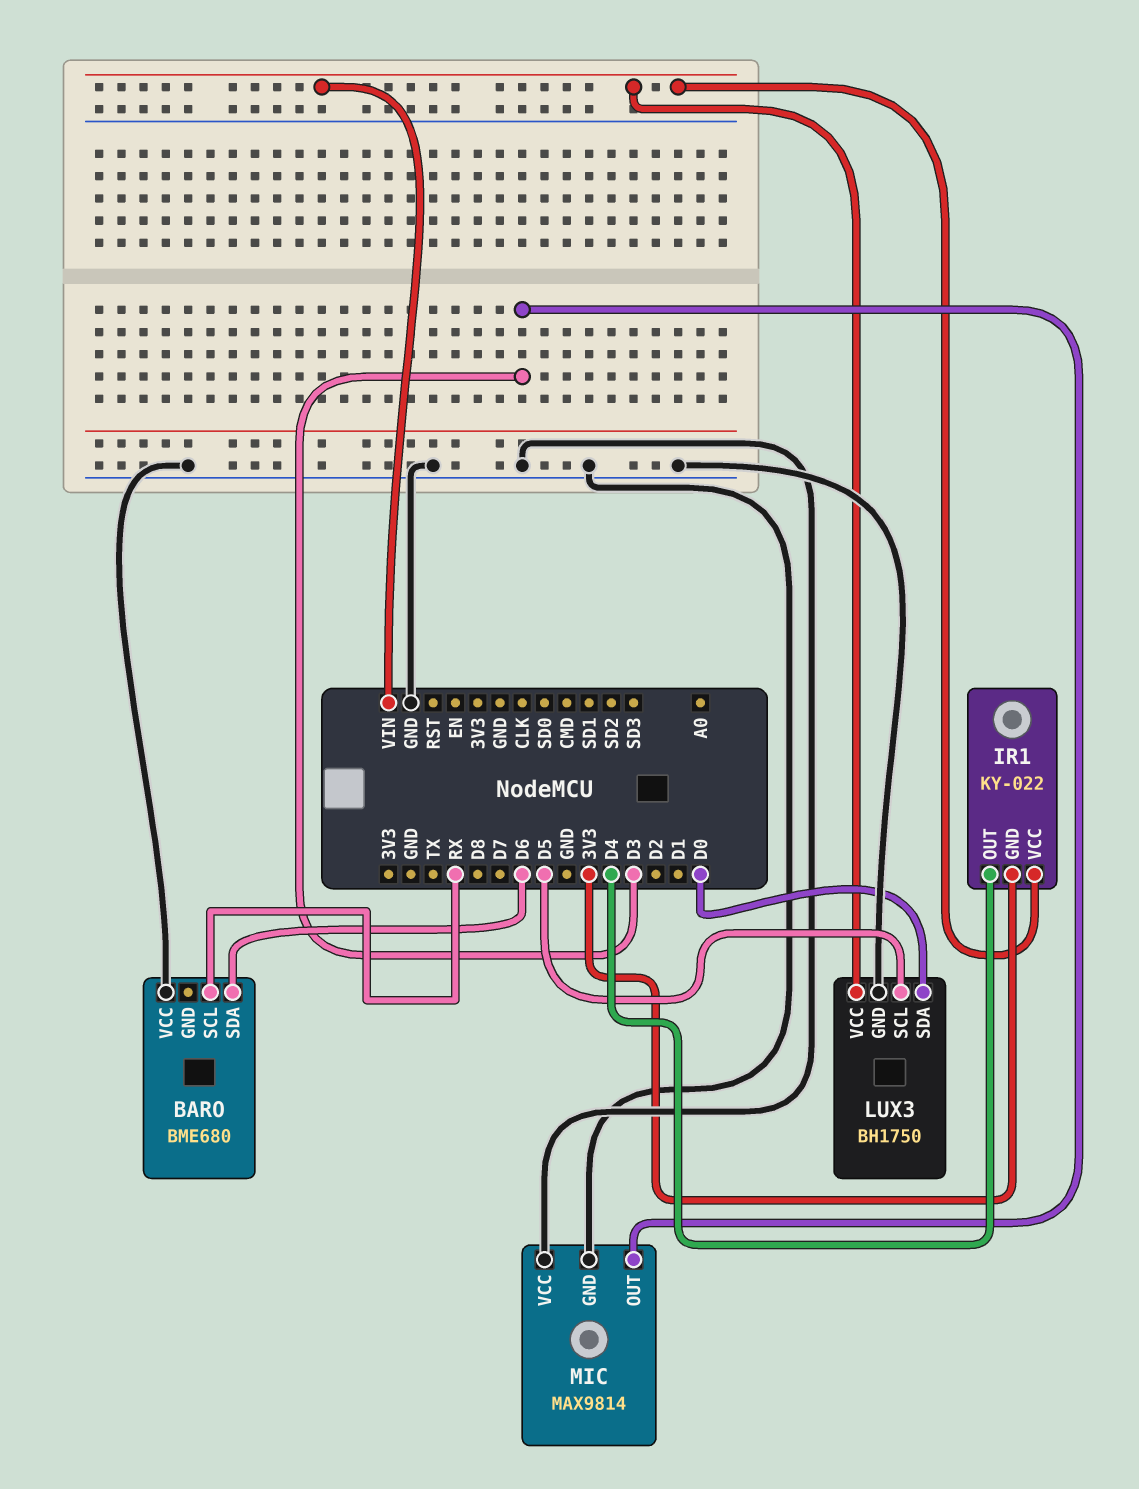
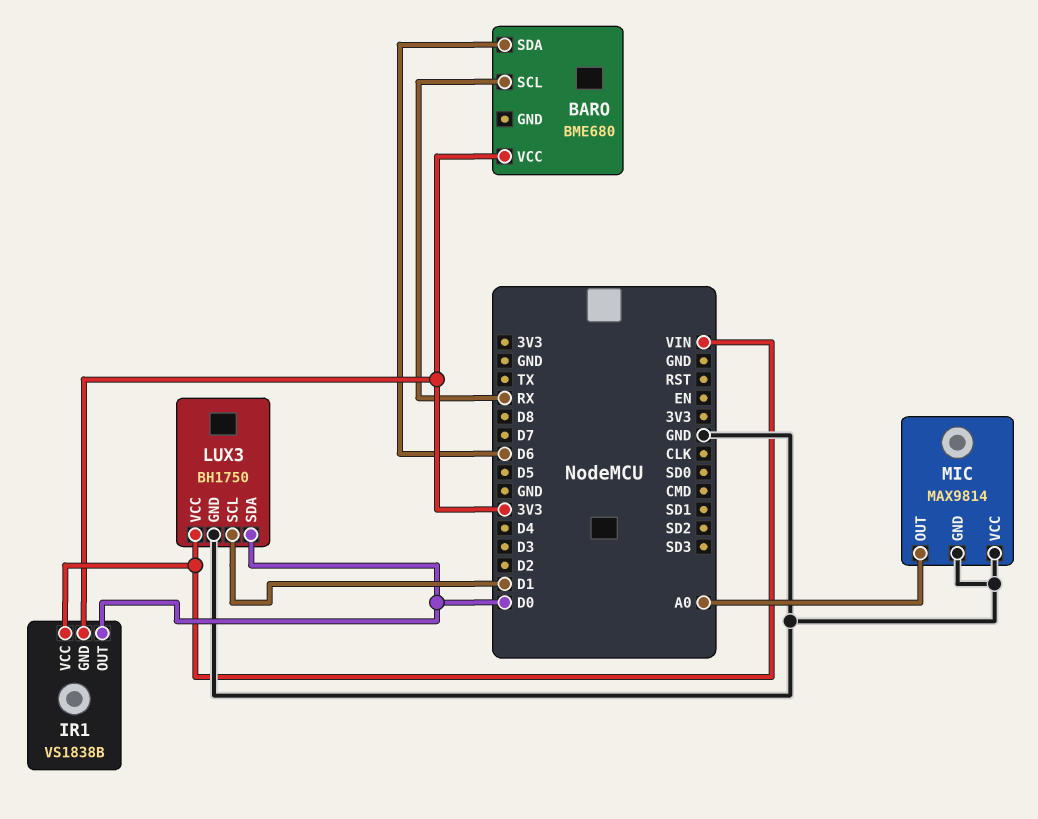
BARO pin VCC: GND -> 3V3
IR1: KY-022 -> VS1838B
IR1 pin OUT: D4 -> D0
LUX3 pin SCL: D5 -> D1
MIC pin OUT: D3 -> A0

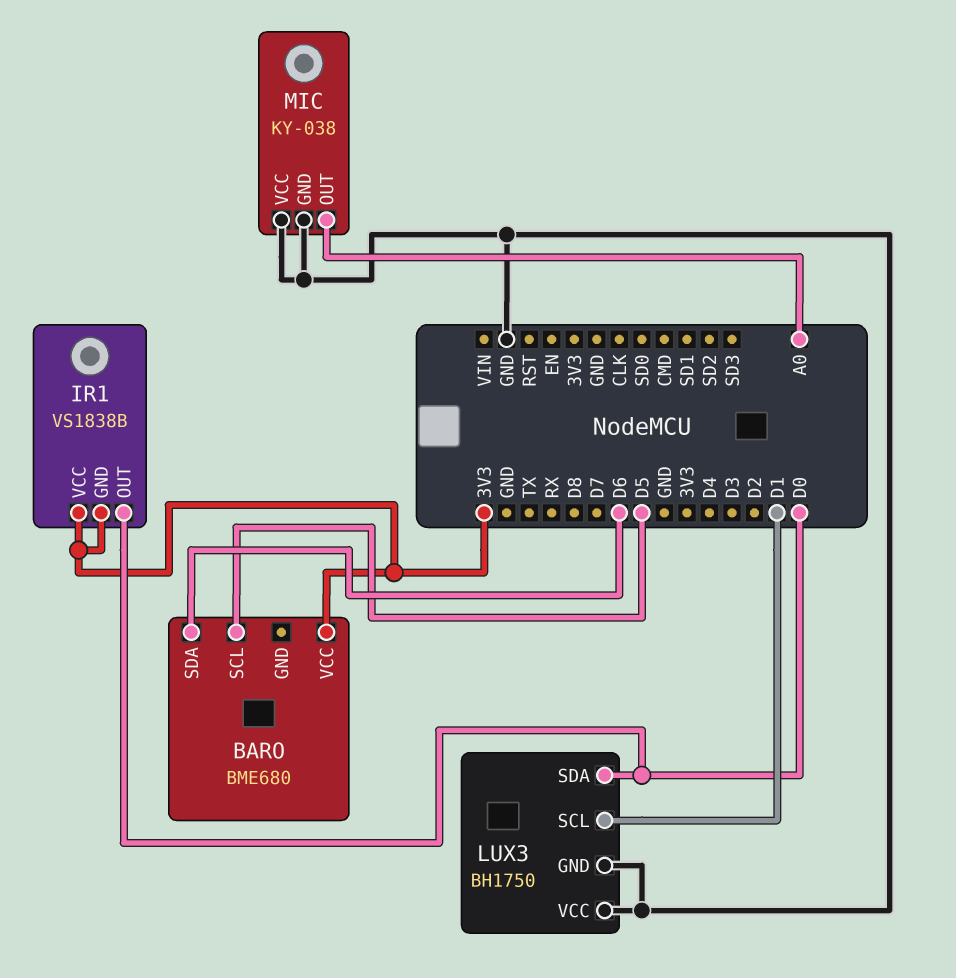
BARO pin SCL: RX -> D5
IR1 pin VCC: VIN -> 3V3
LUX3 pin VCC: VIN -> GND
MIC: MAX9814 -> KY-038

